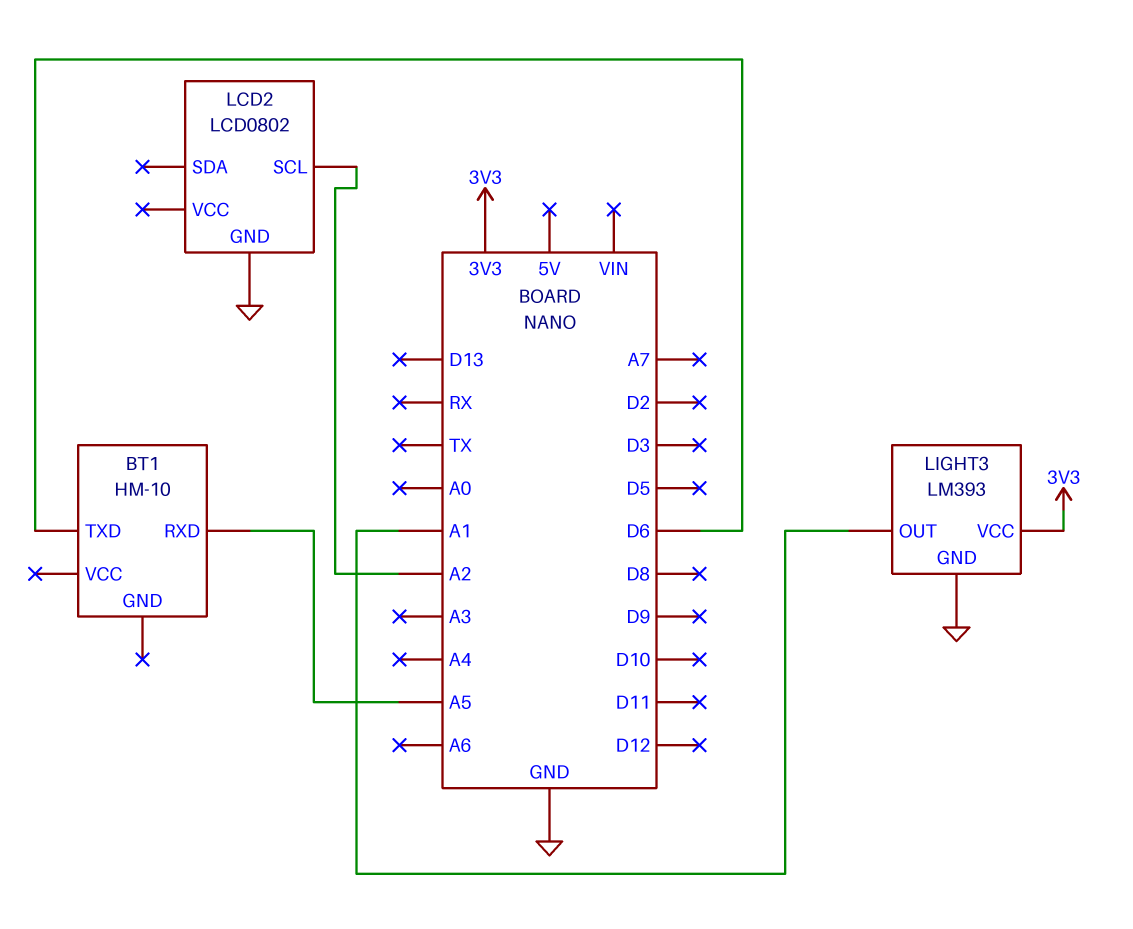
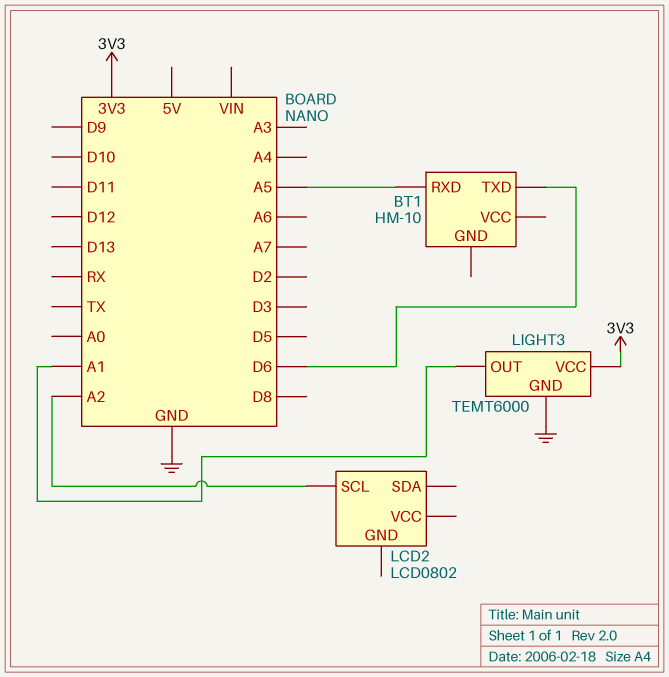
LCD2 pin GND: GND -> none
LIGHT3: LM393 -> TEMT6000

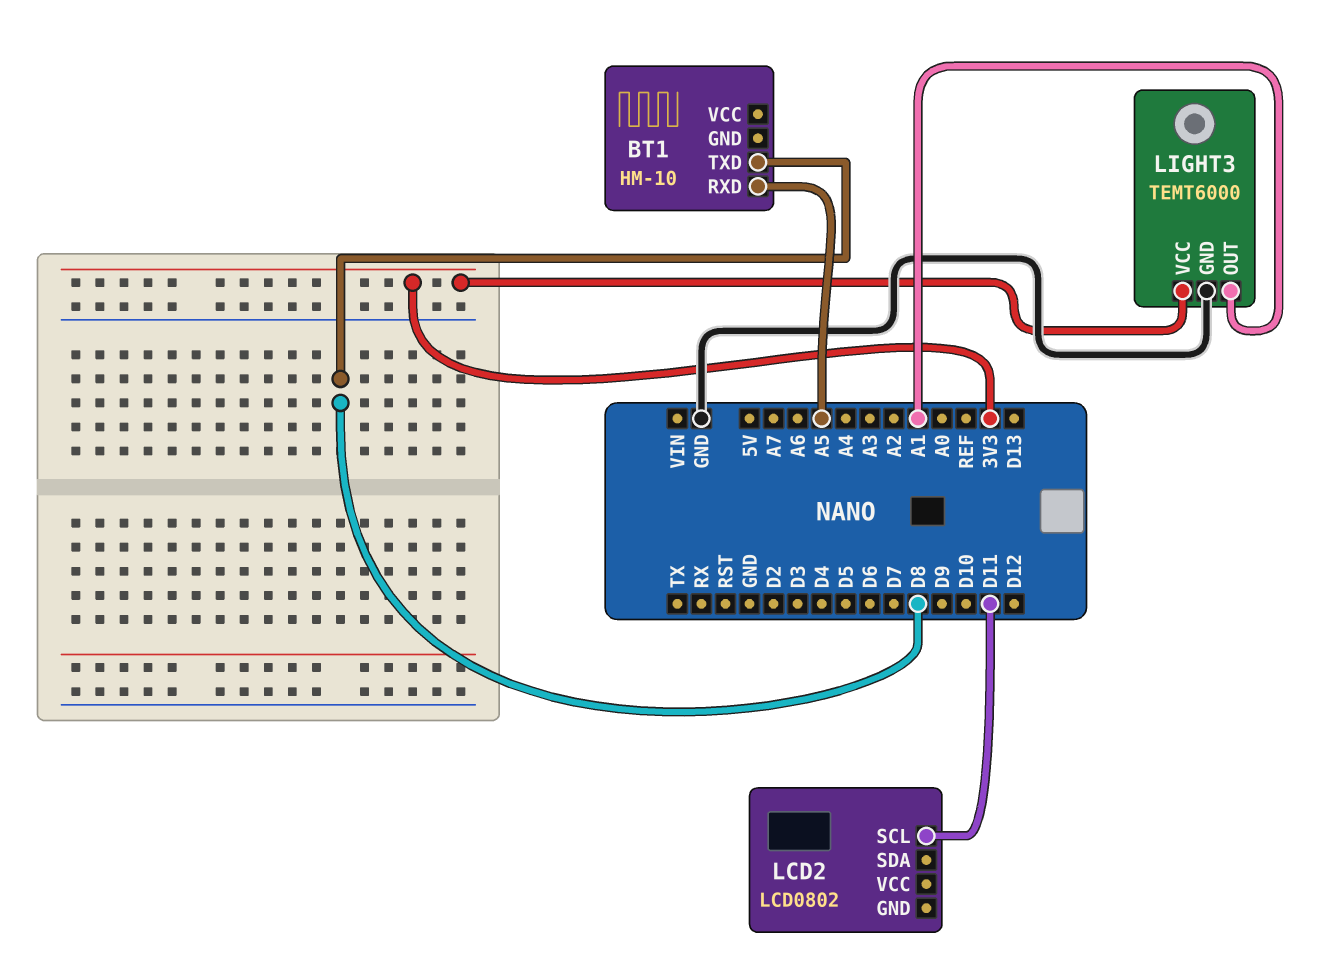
BT1 pin TXD: D6 -> D8
LCD2 pin SCL: A2 -> D11

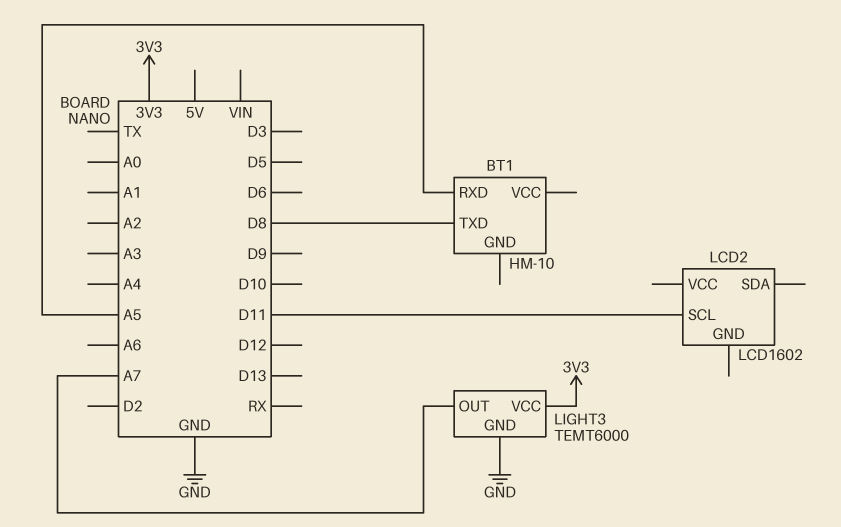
LCD2: LCD0802 -> LCD1602
LIGHT3 pin OUT: A1 -> A7

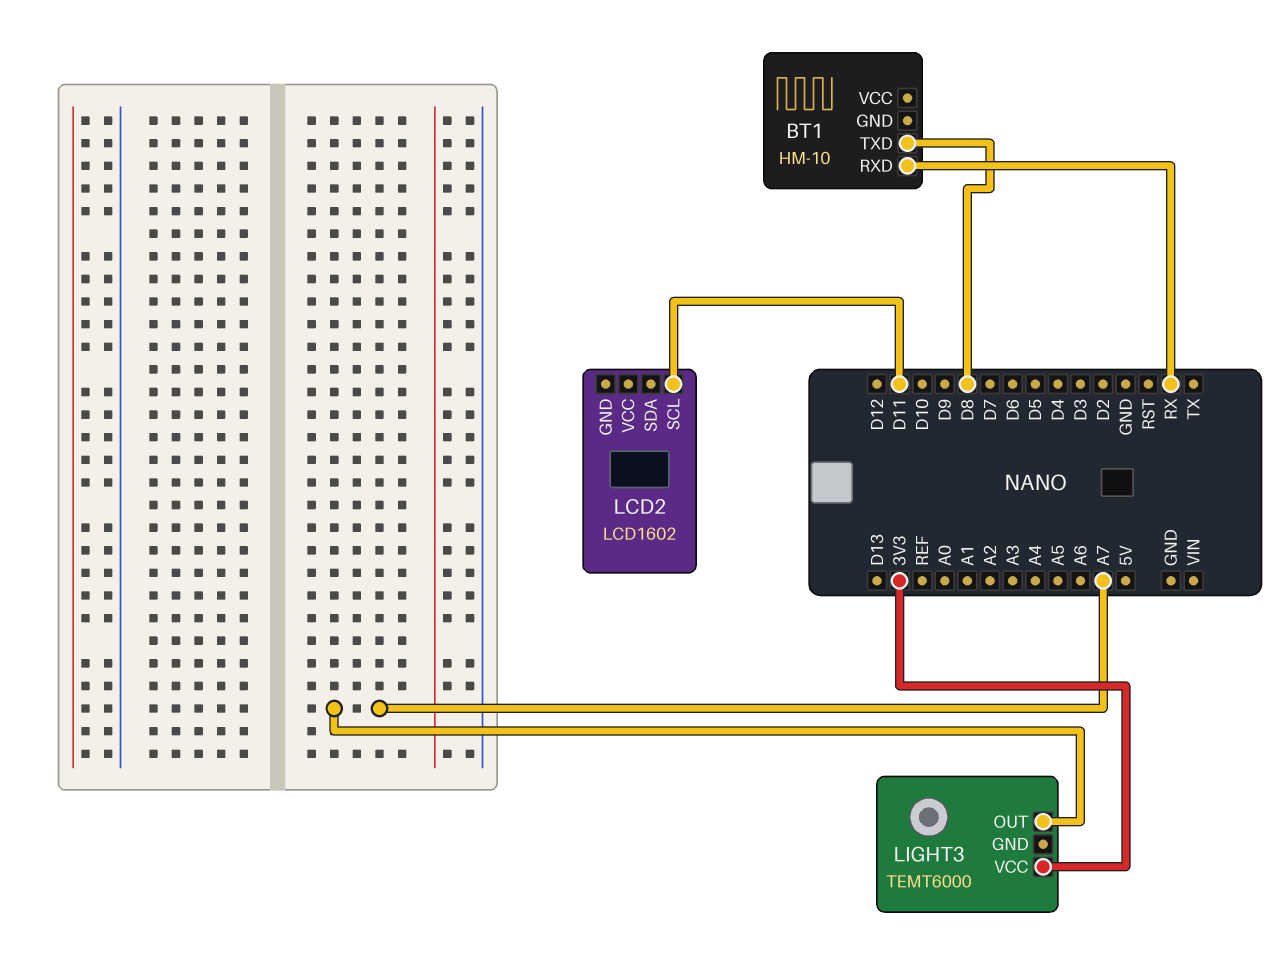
BT1 pin RXD: A5 -> RX
LIGHT3 pin GND: GND -> none

